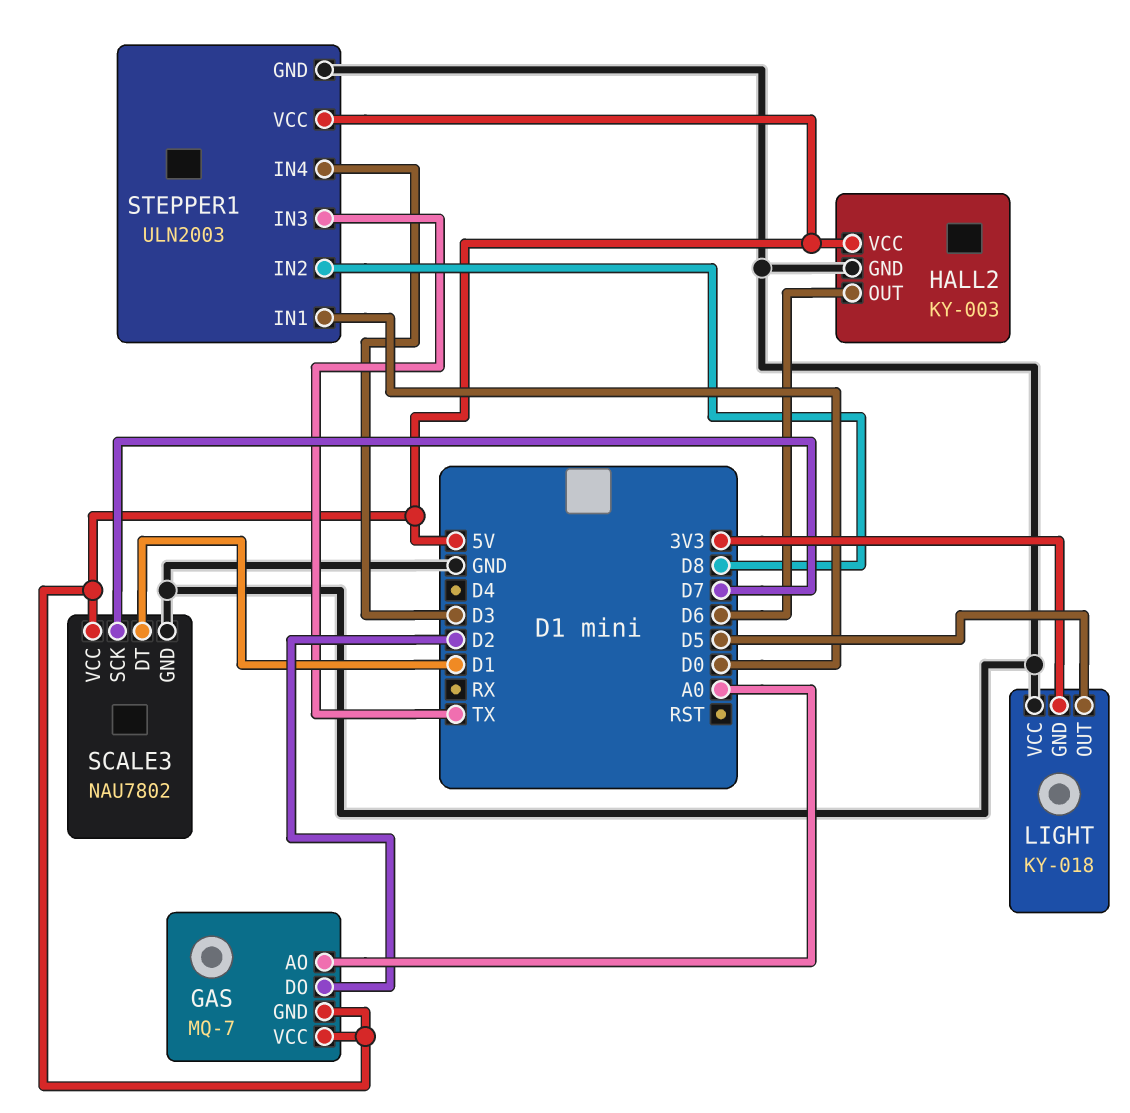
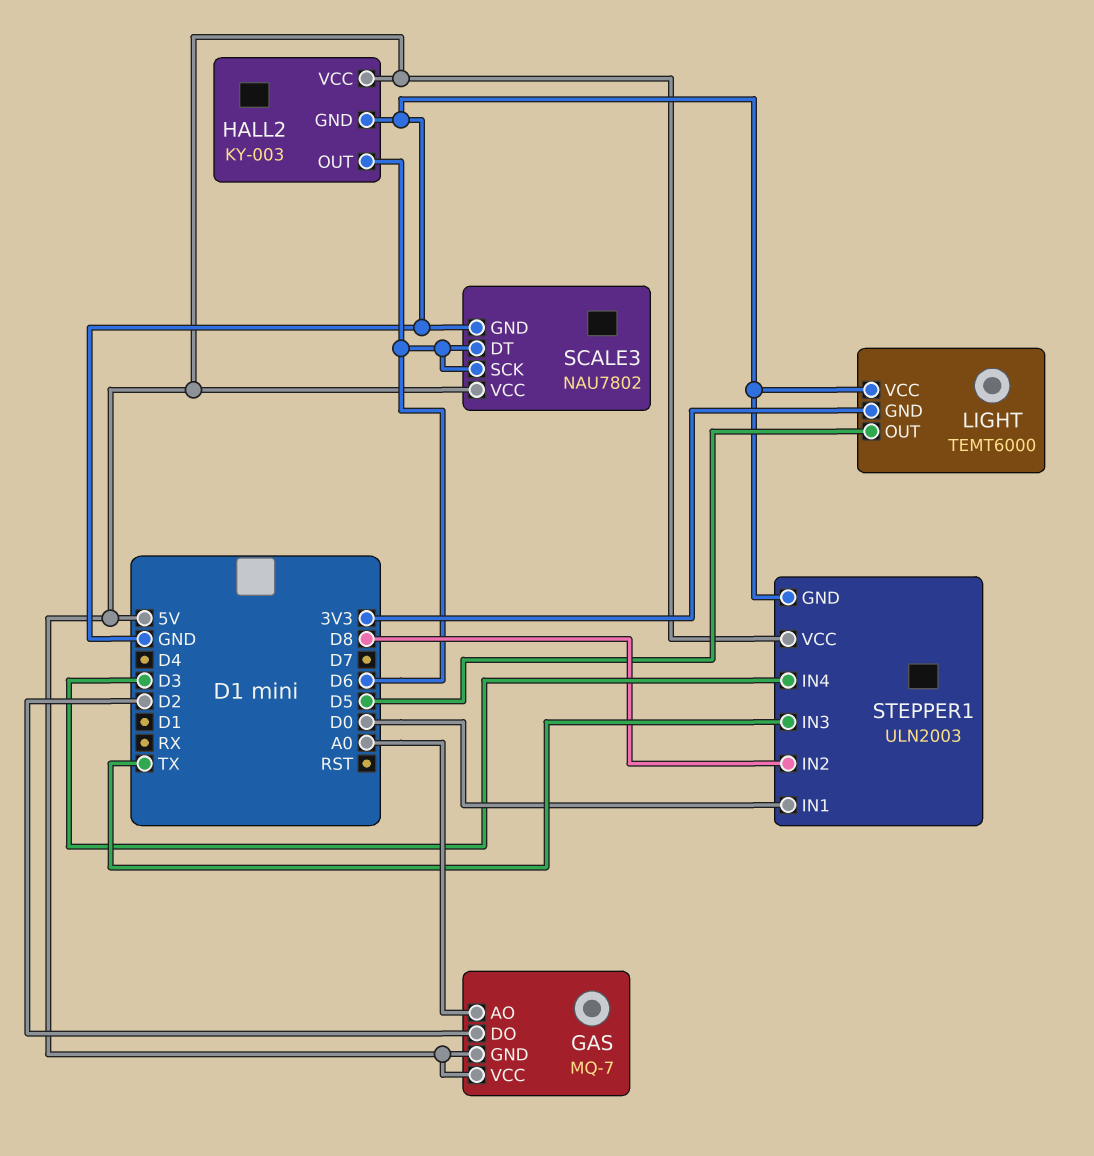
LIGHT: KY-018 -> TEMT6000
SCALE3 pin DT: D1 -> D6
SCALE3 pin SCK: D7 -> D6

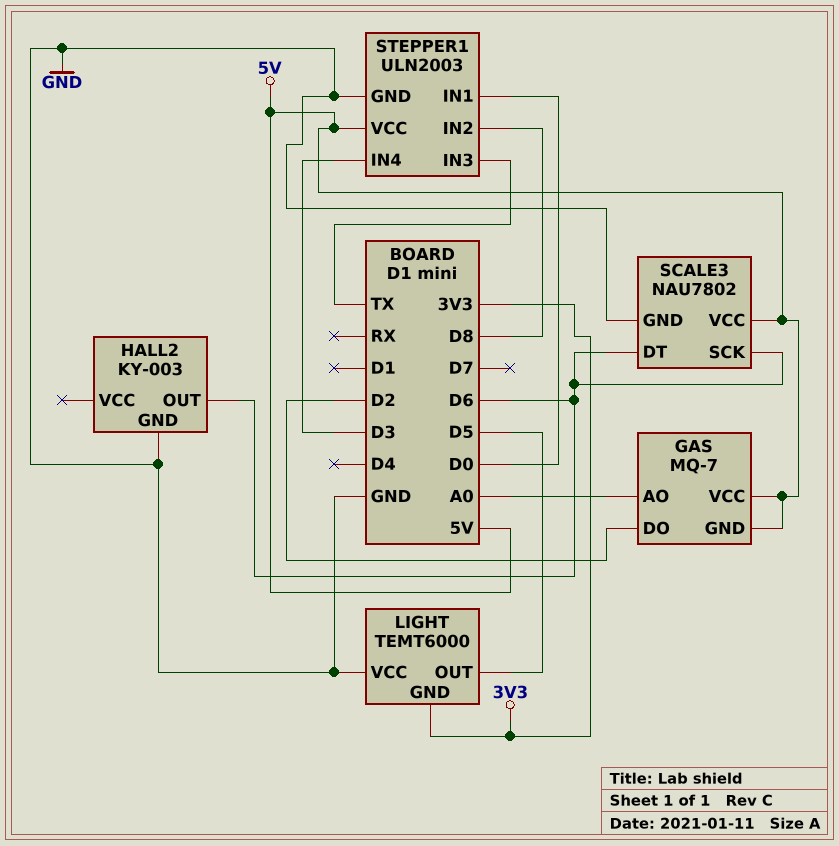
HALL2 pin VCC: 5V -> none

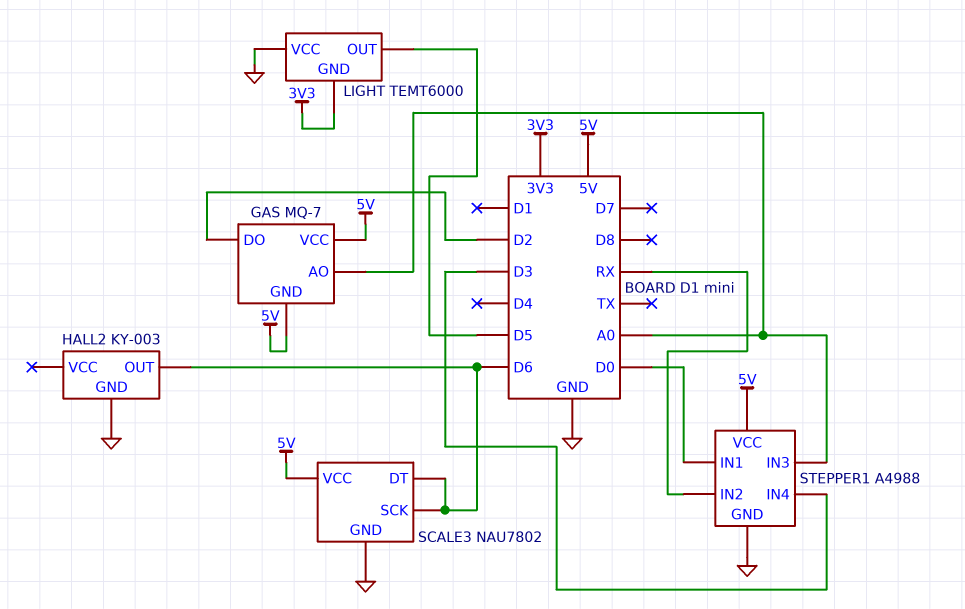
STEPPER1: ULN2003 -> A4988
STEPPER1 pin IN2: D8 -> RX
STEPPER1 pin IN3: TX -> A0

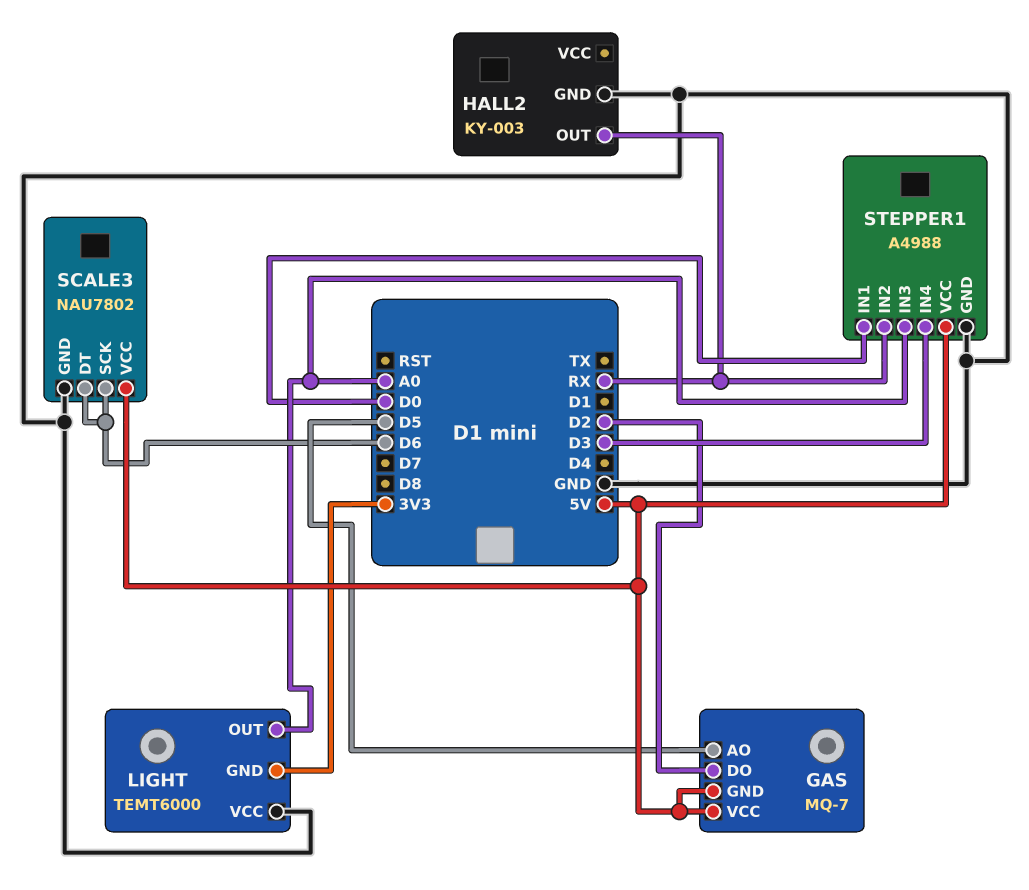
GAS pin AO: A0 -> D5
HALL2 pin OUT: D6 -> RX
LIGHT pin OUT: D5 -> A0

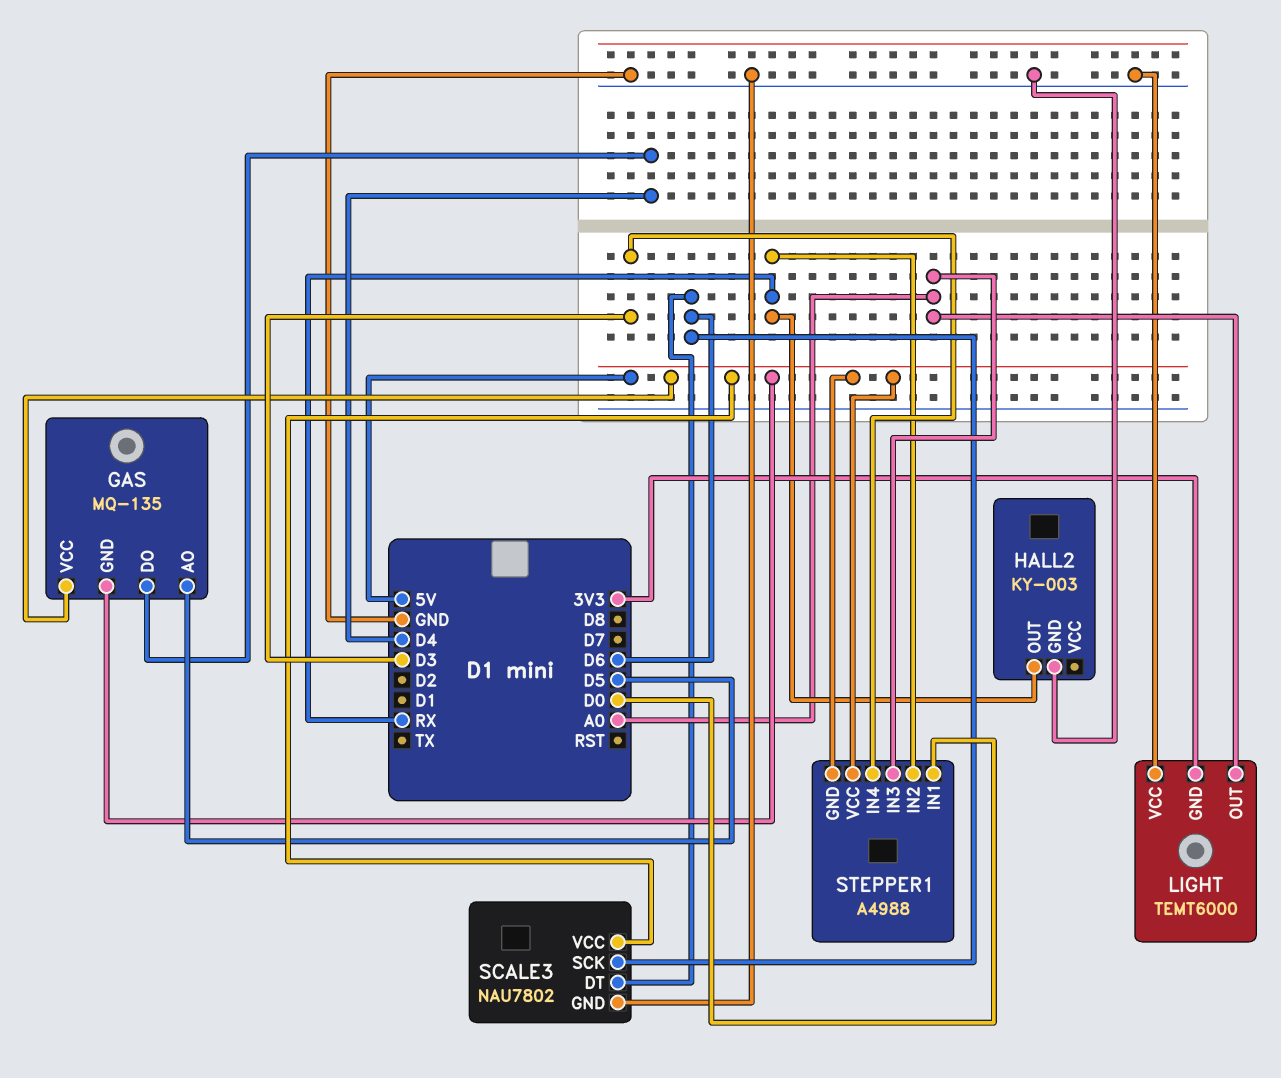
GAS: MQ-7 -> MQ-135
GAS pin DO: D2 -> D4
STEPPER1 pin GND: GND -> 5V

